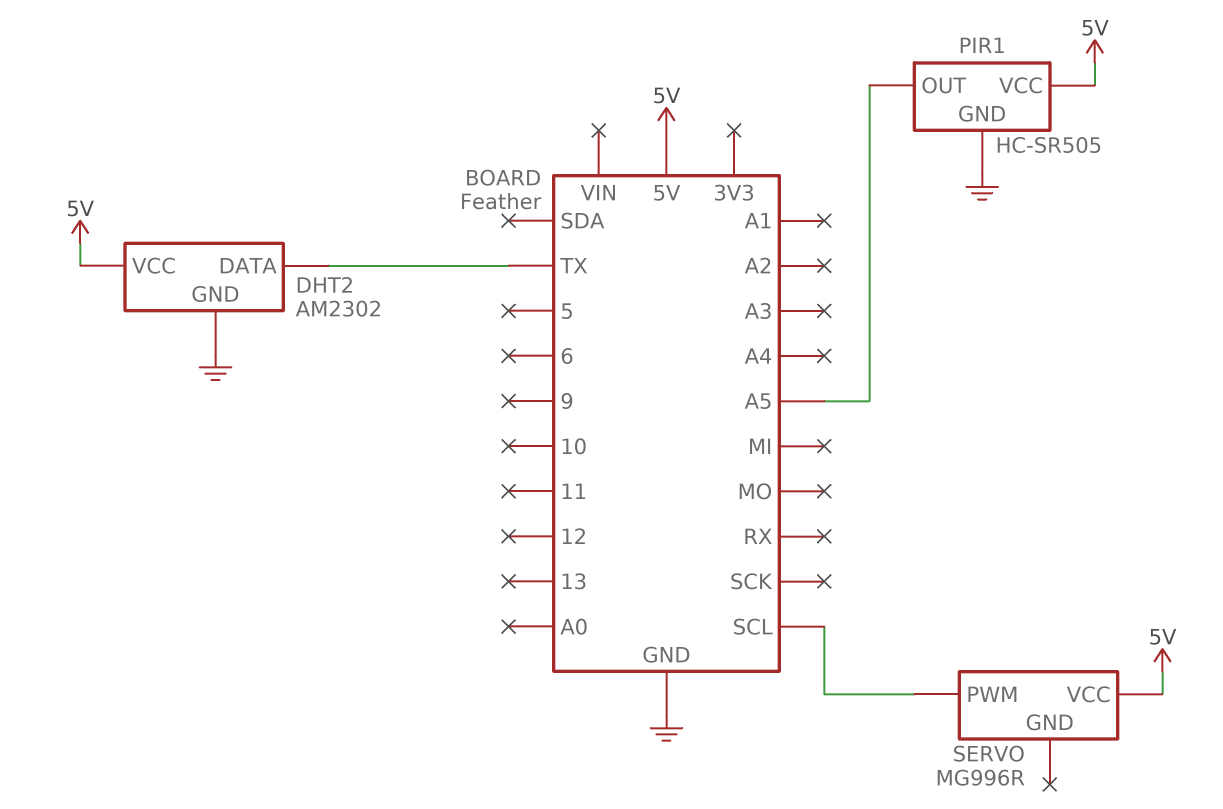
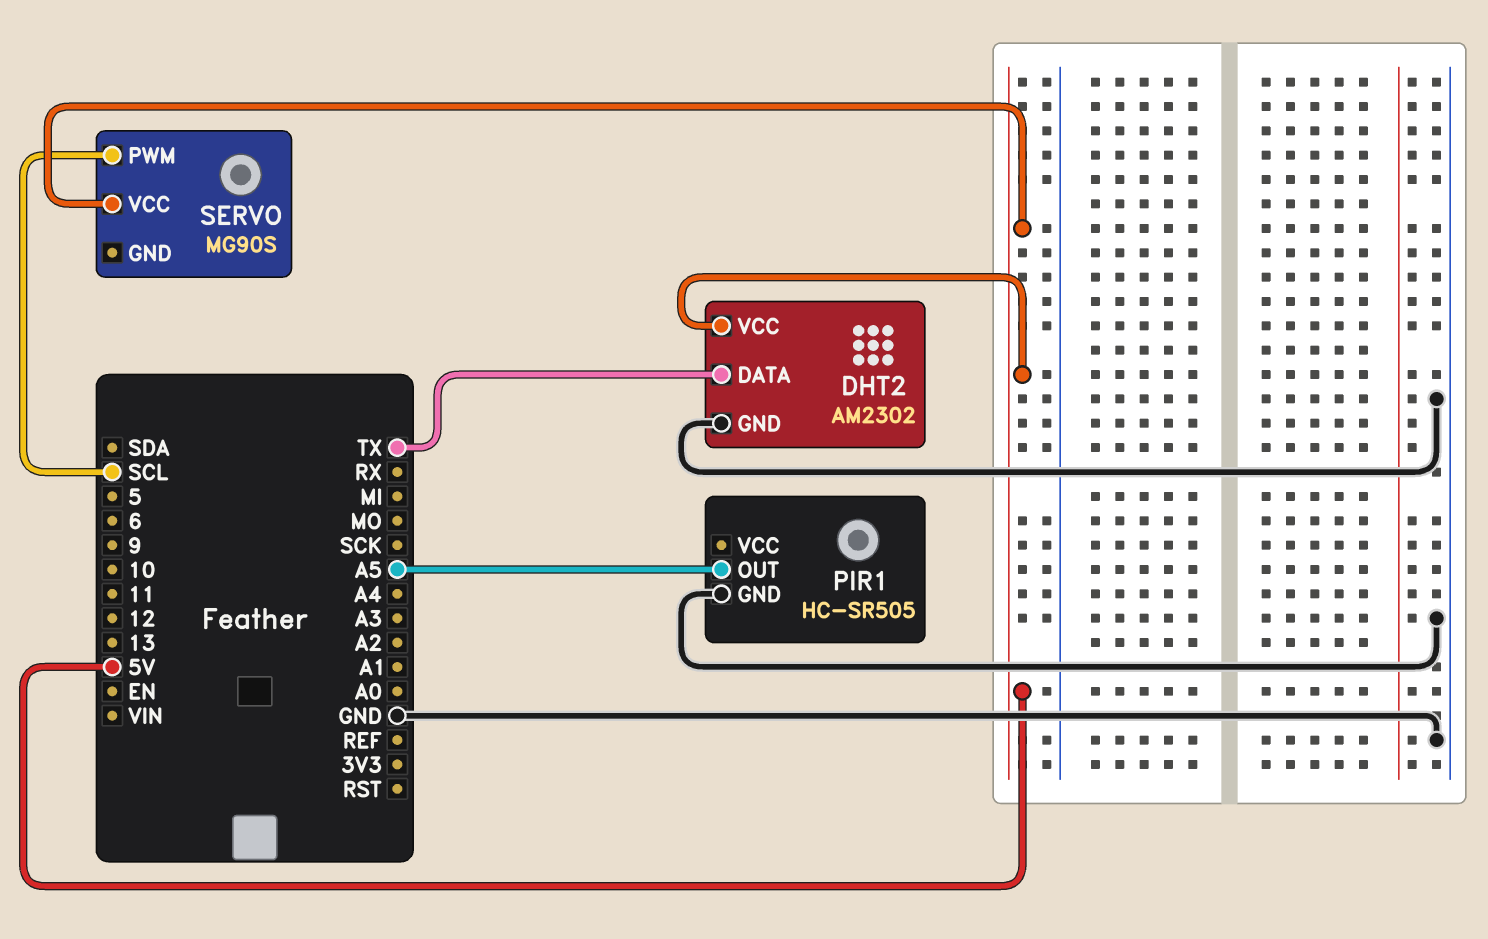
PIR1 pin VCC: 5V -> none
SERVO: MG996R -> MG90S

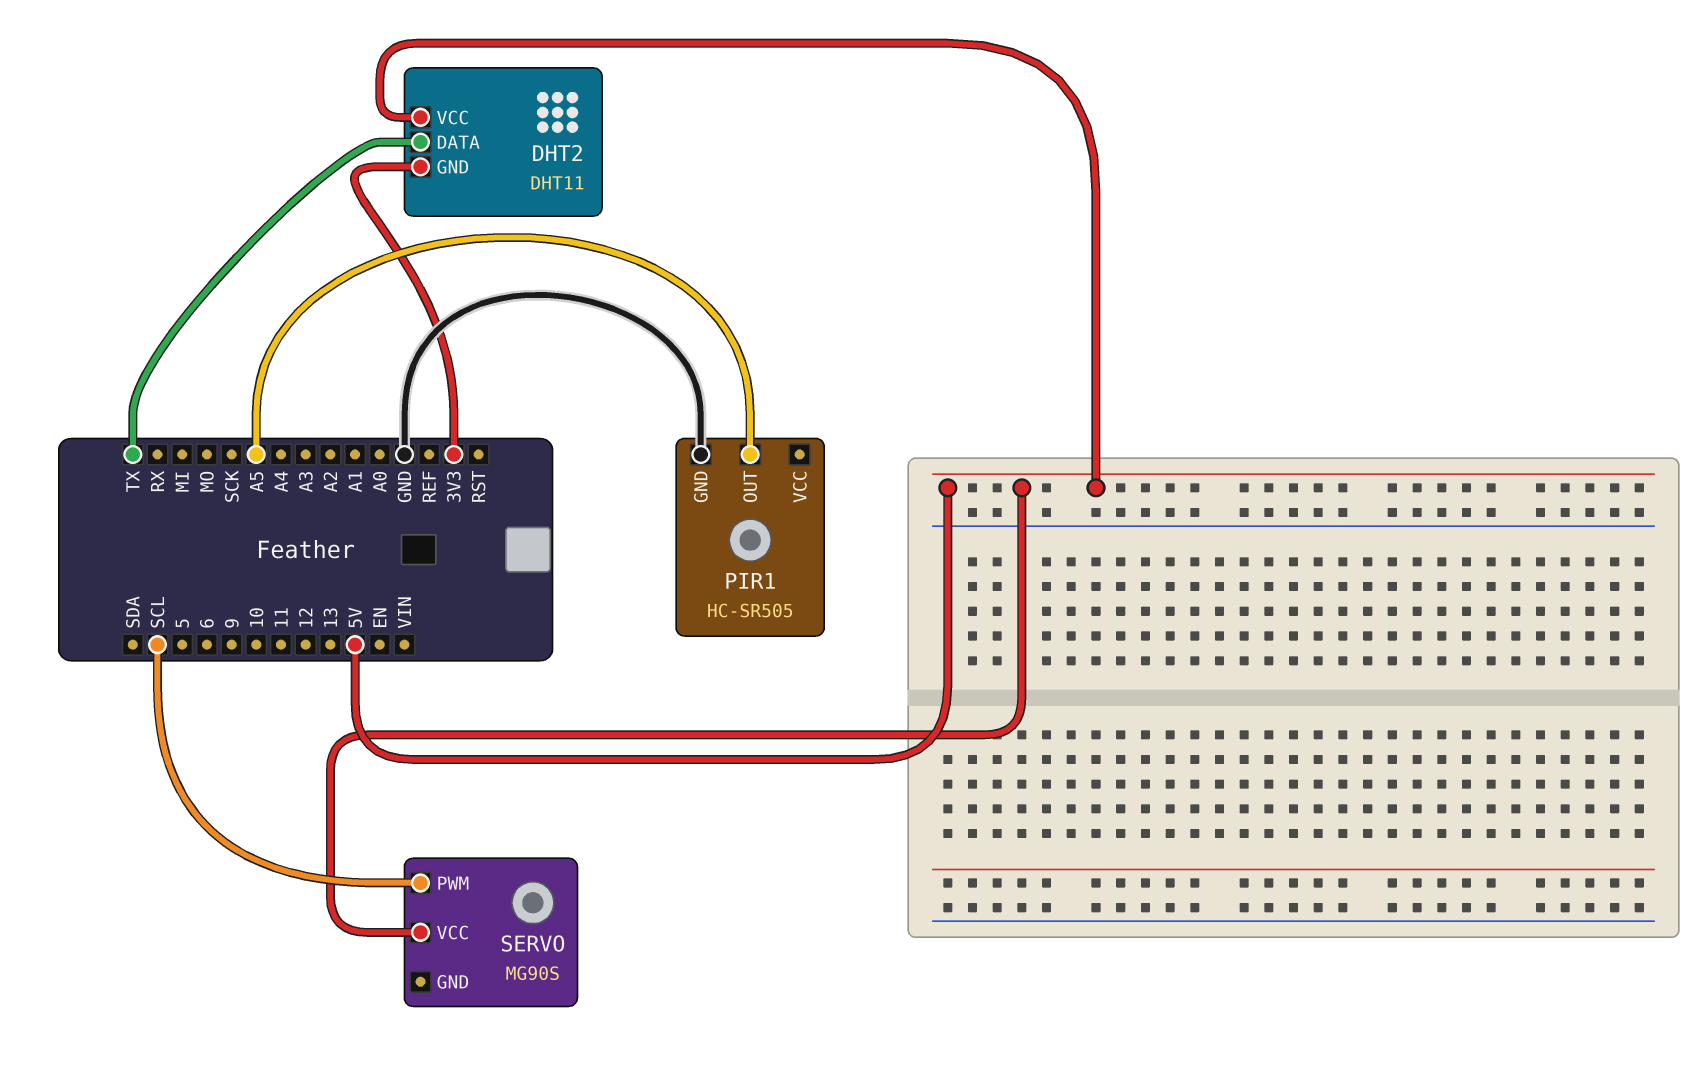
DHT2: AM2302 -> DHT11
DHT2 pin GND: GND -> 3V3

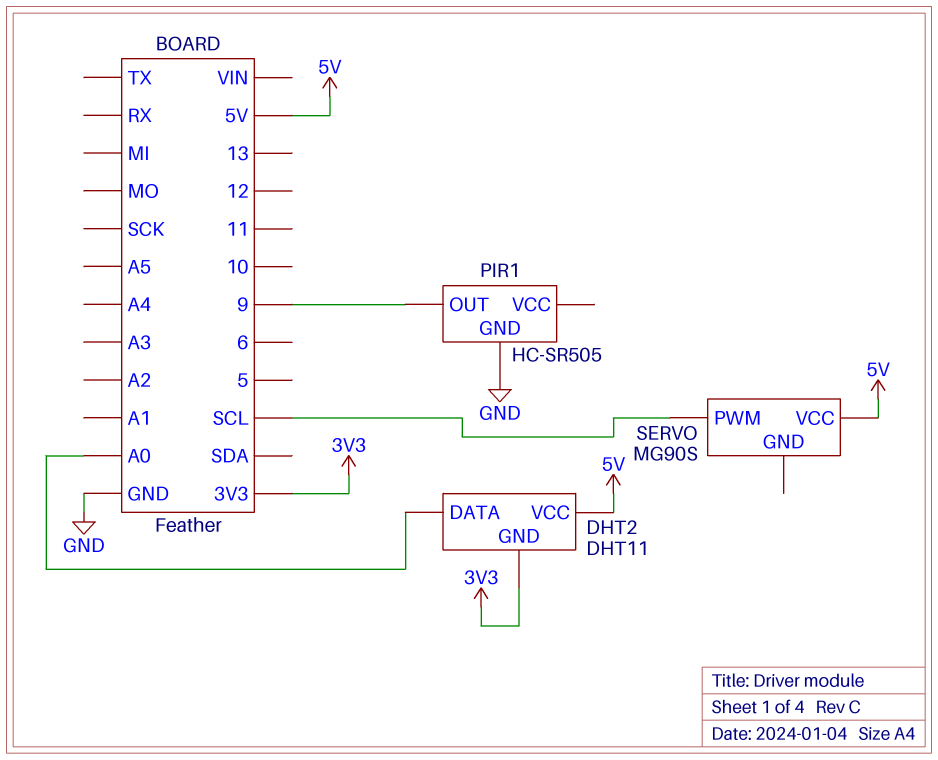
DHT2 pin DATA: TX -> A0
PIR1 pin OUT: A5 -> 9

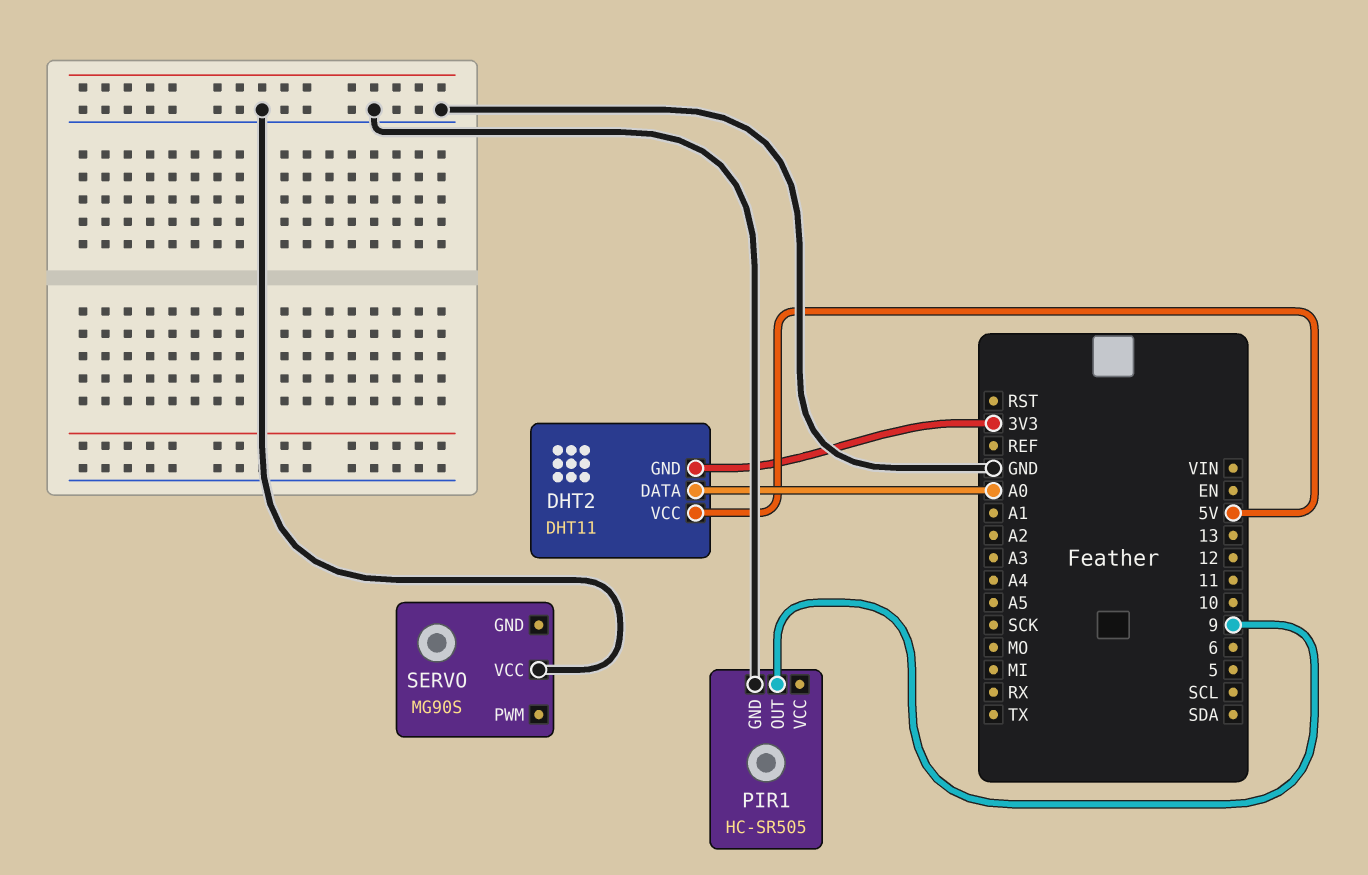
SERVO pin PWM: SCL -> none
SERVO pin VCC: 5V -> GND

